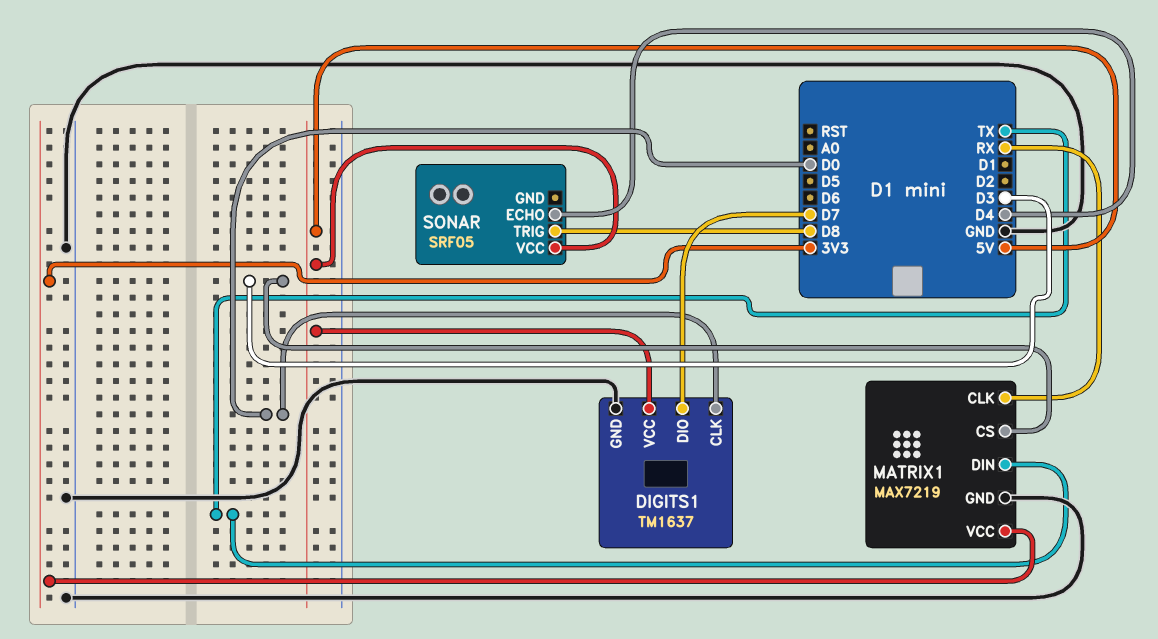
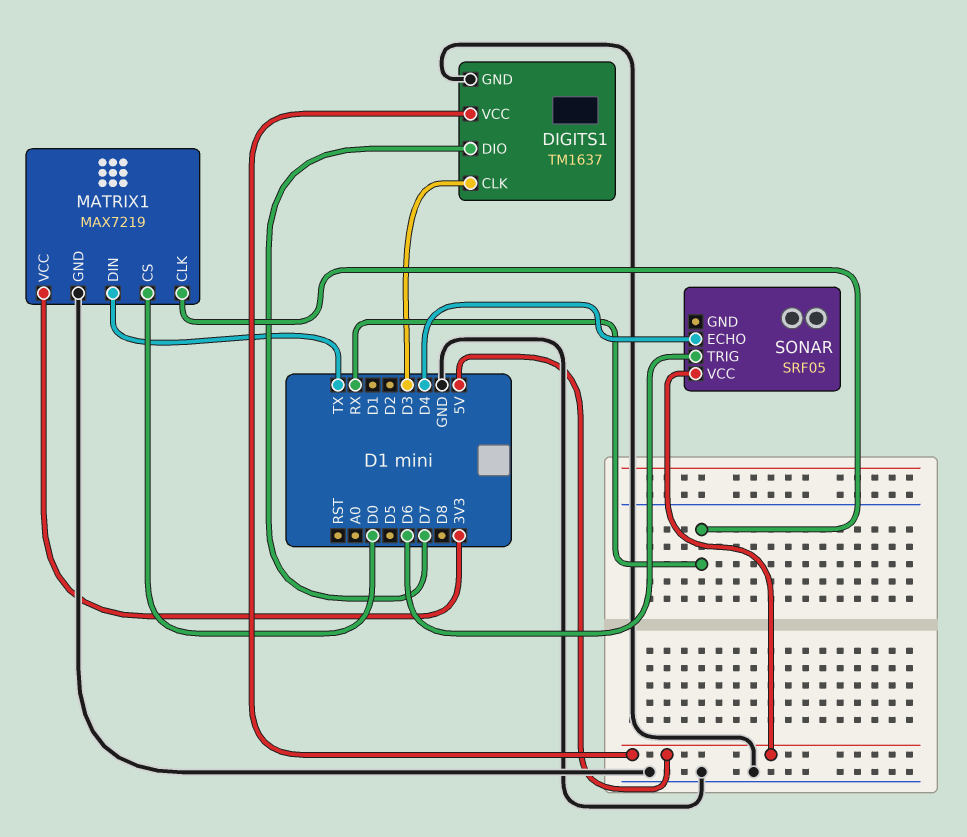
DIGITS1 pin CLK: D0 -> D3
MATRIX1 pin CS: D3 -> D0
SONAR pin TRIG: D8 -> D6

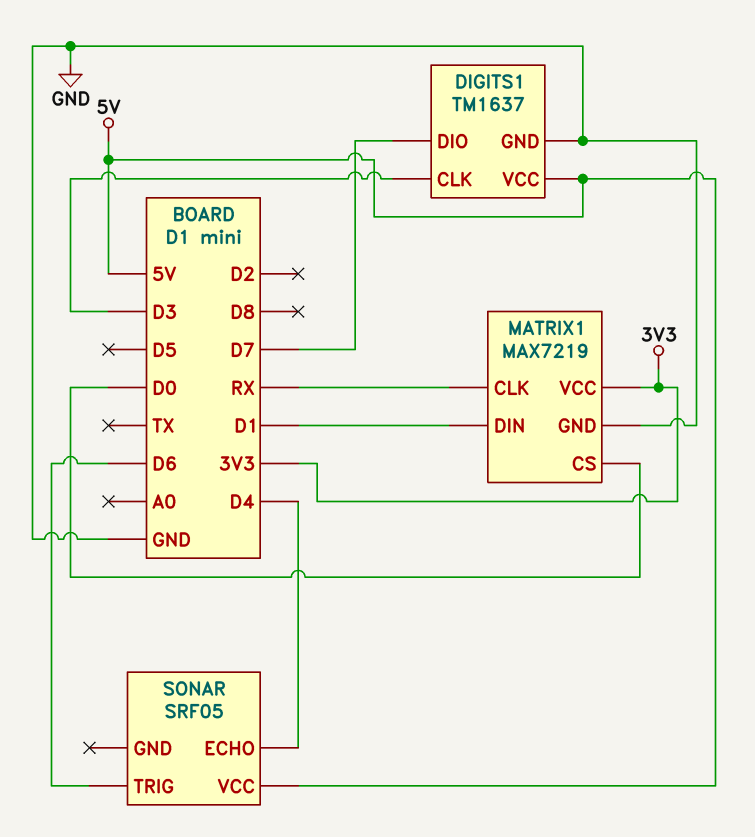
MATRIX1 pin DIN: TX -> D1

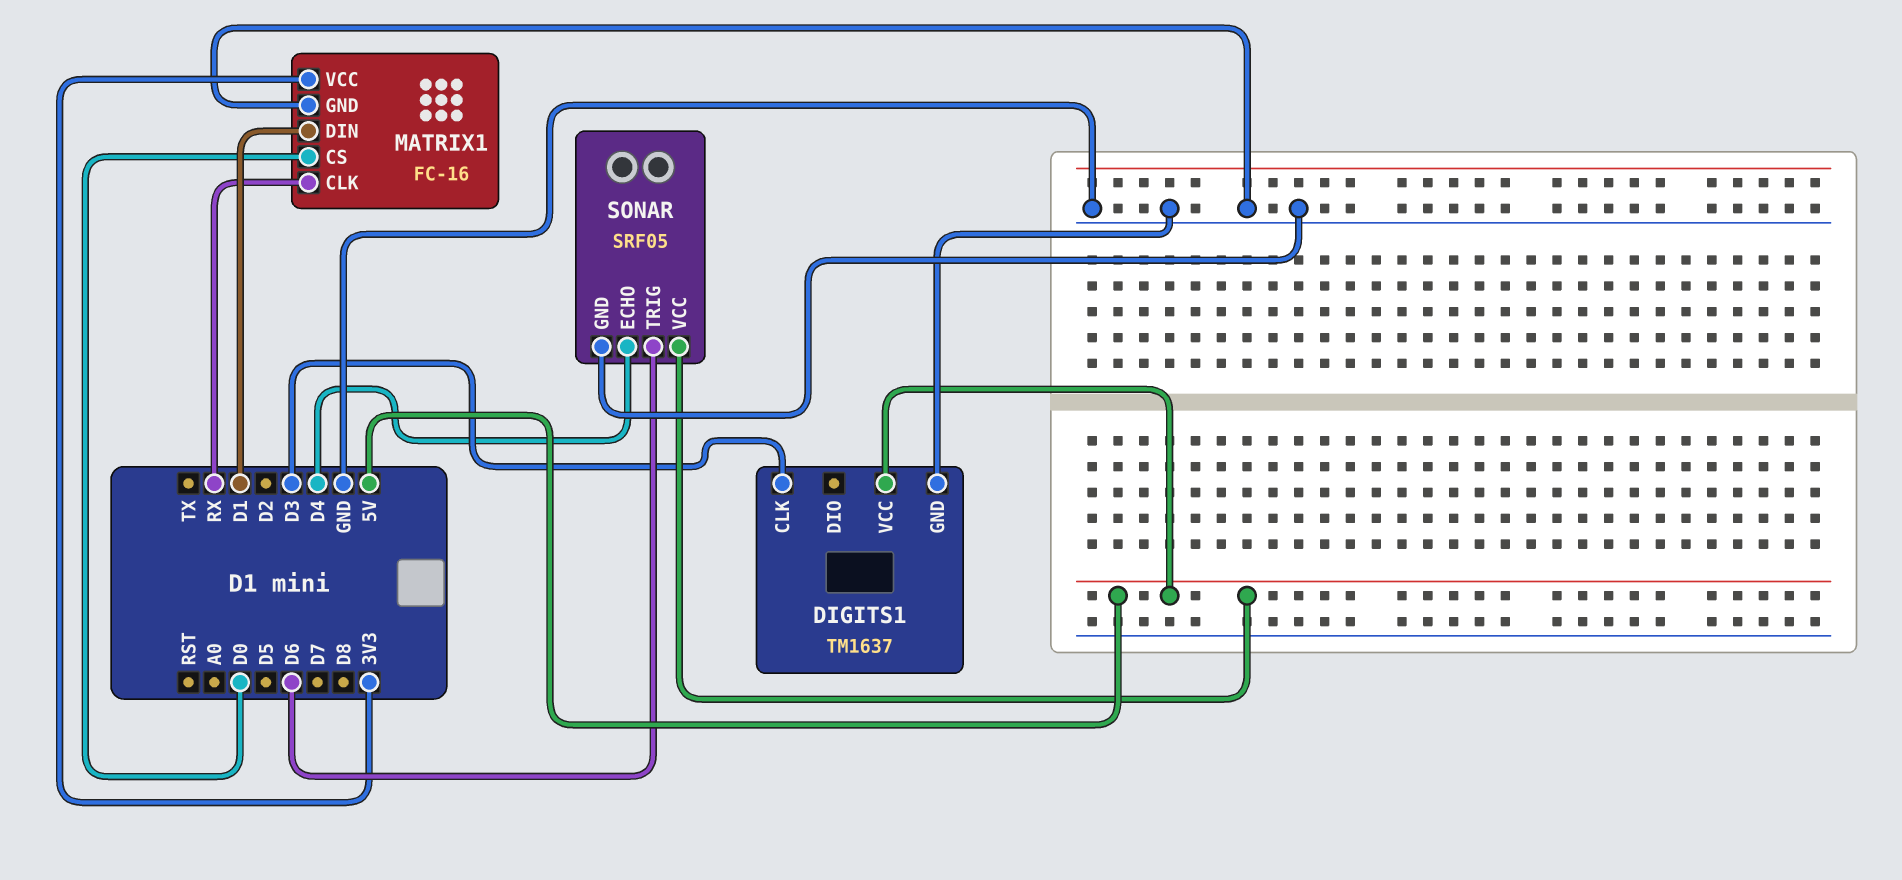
DIGITS1 pin DIO: D7 -> none
MATRIX1: MAX7219 -> FC-16
SONAR pin GND: none -> GND

